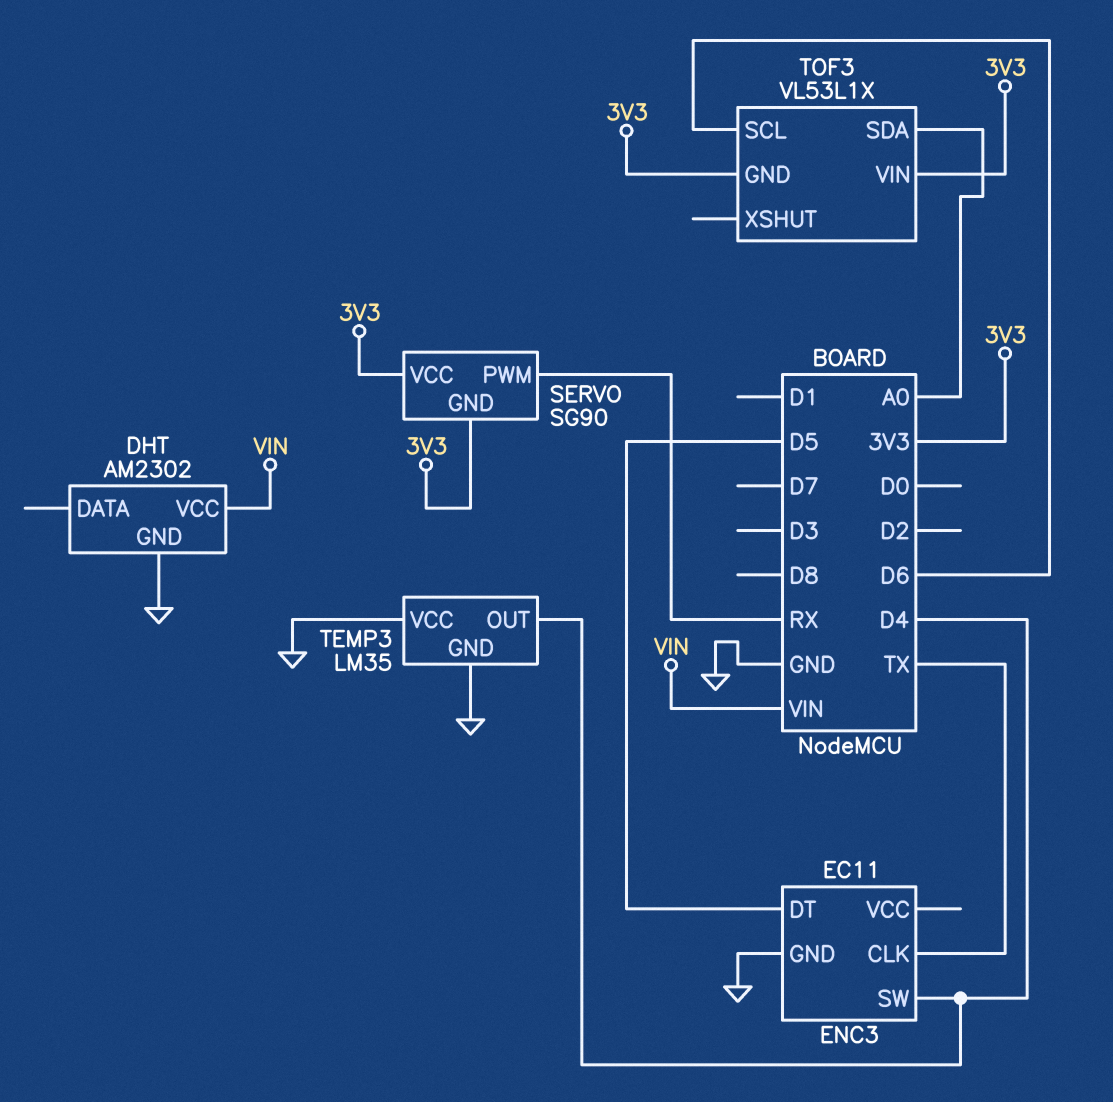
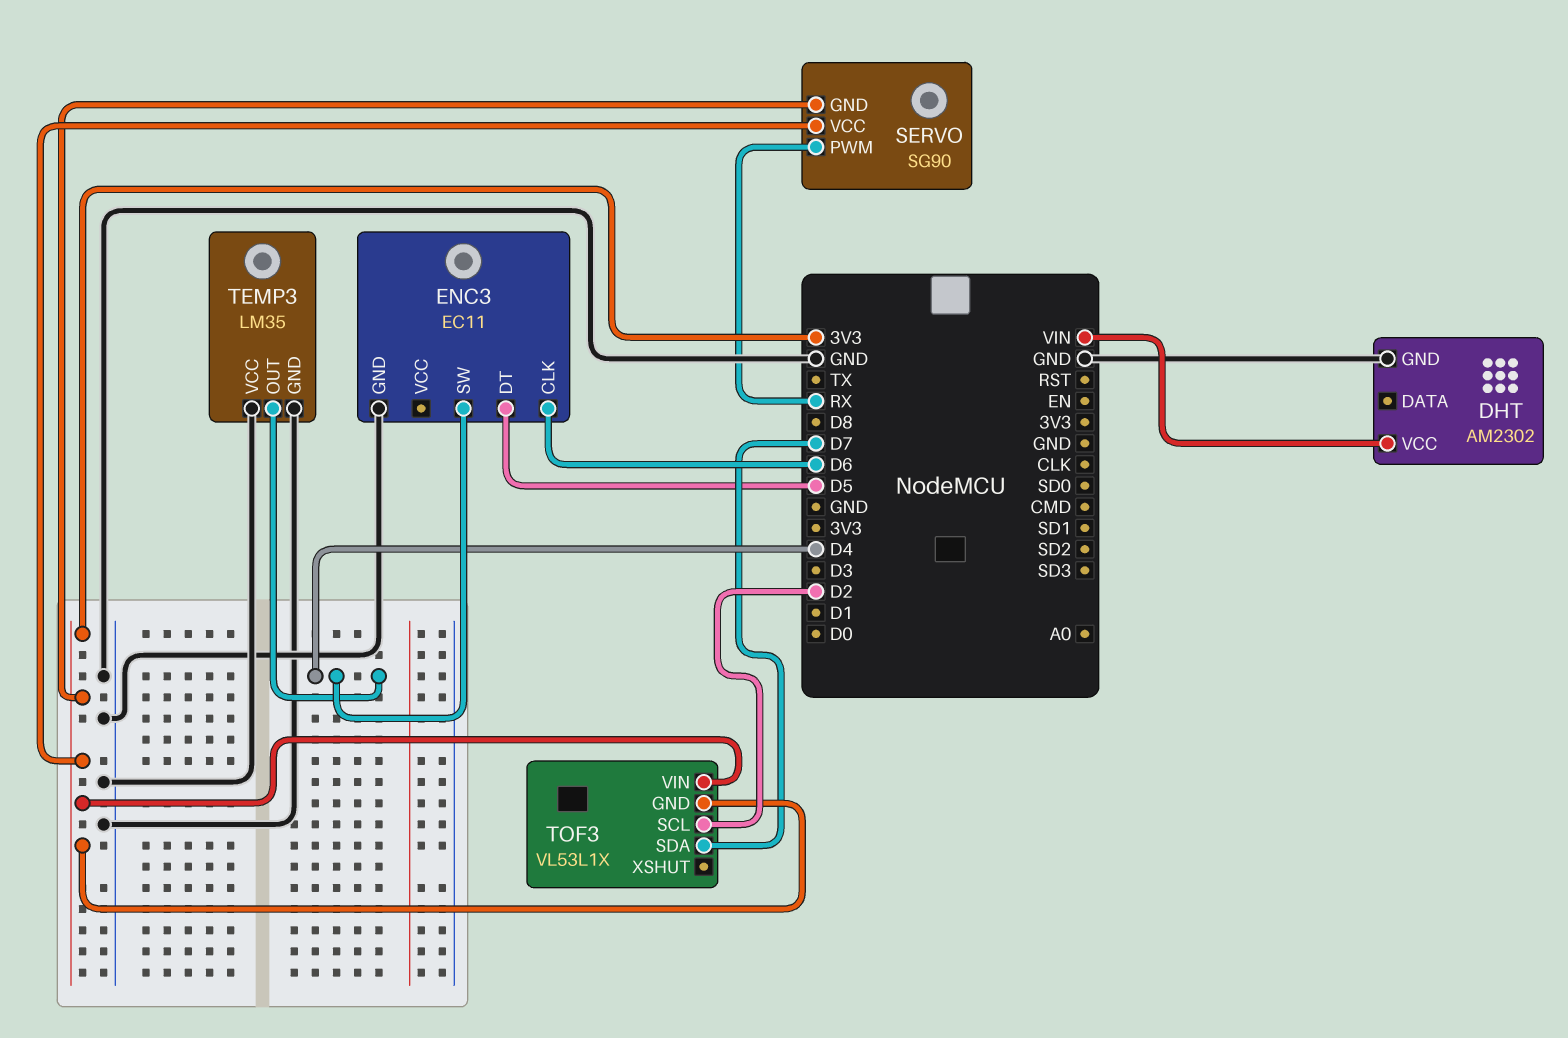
ENC3 pin CLK: TX -> D6
TOF3 pin SCL: D6 -> D2
TOF3 pin SDA: A0 -> D7

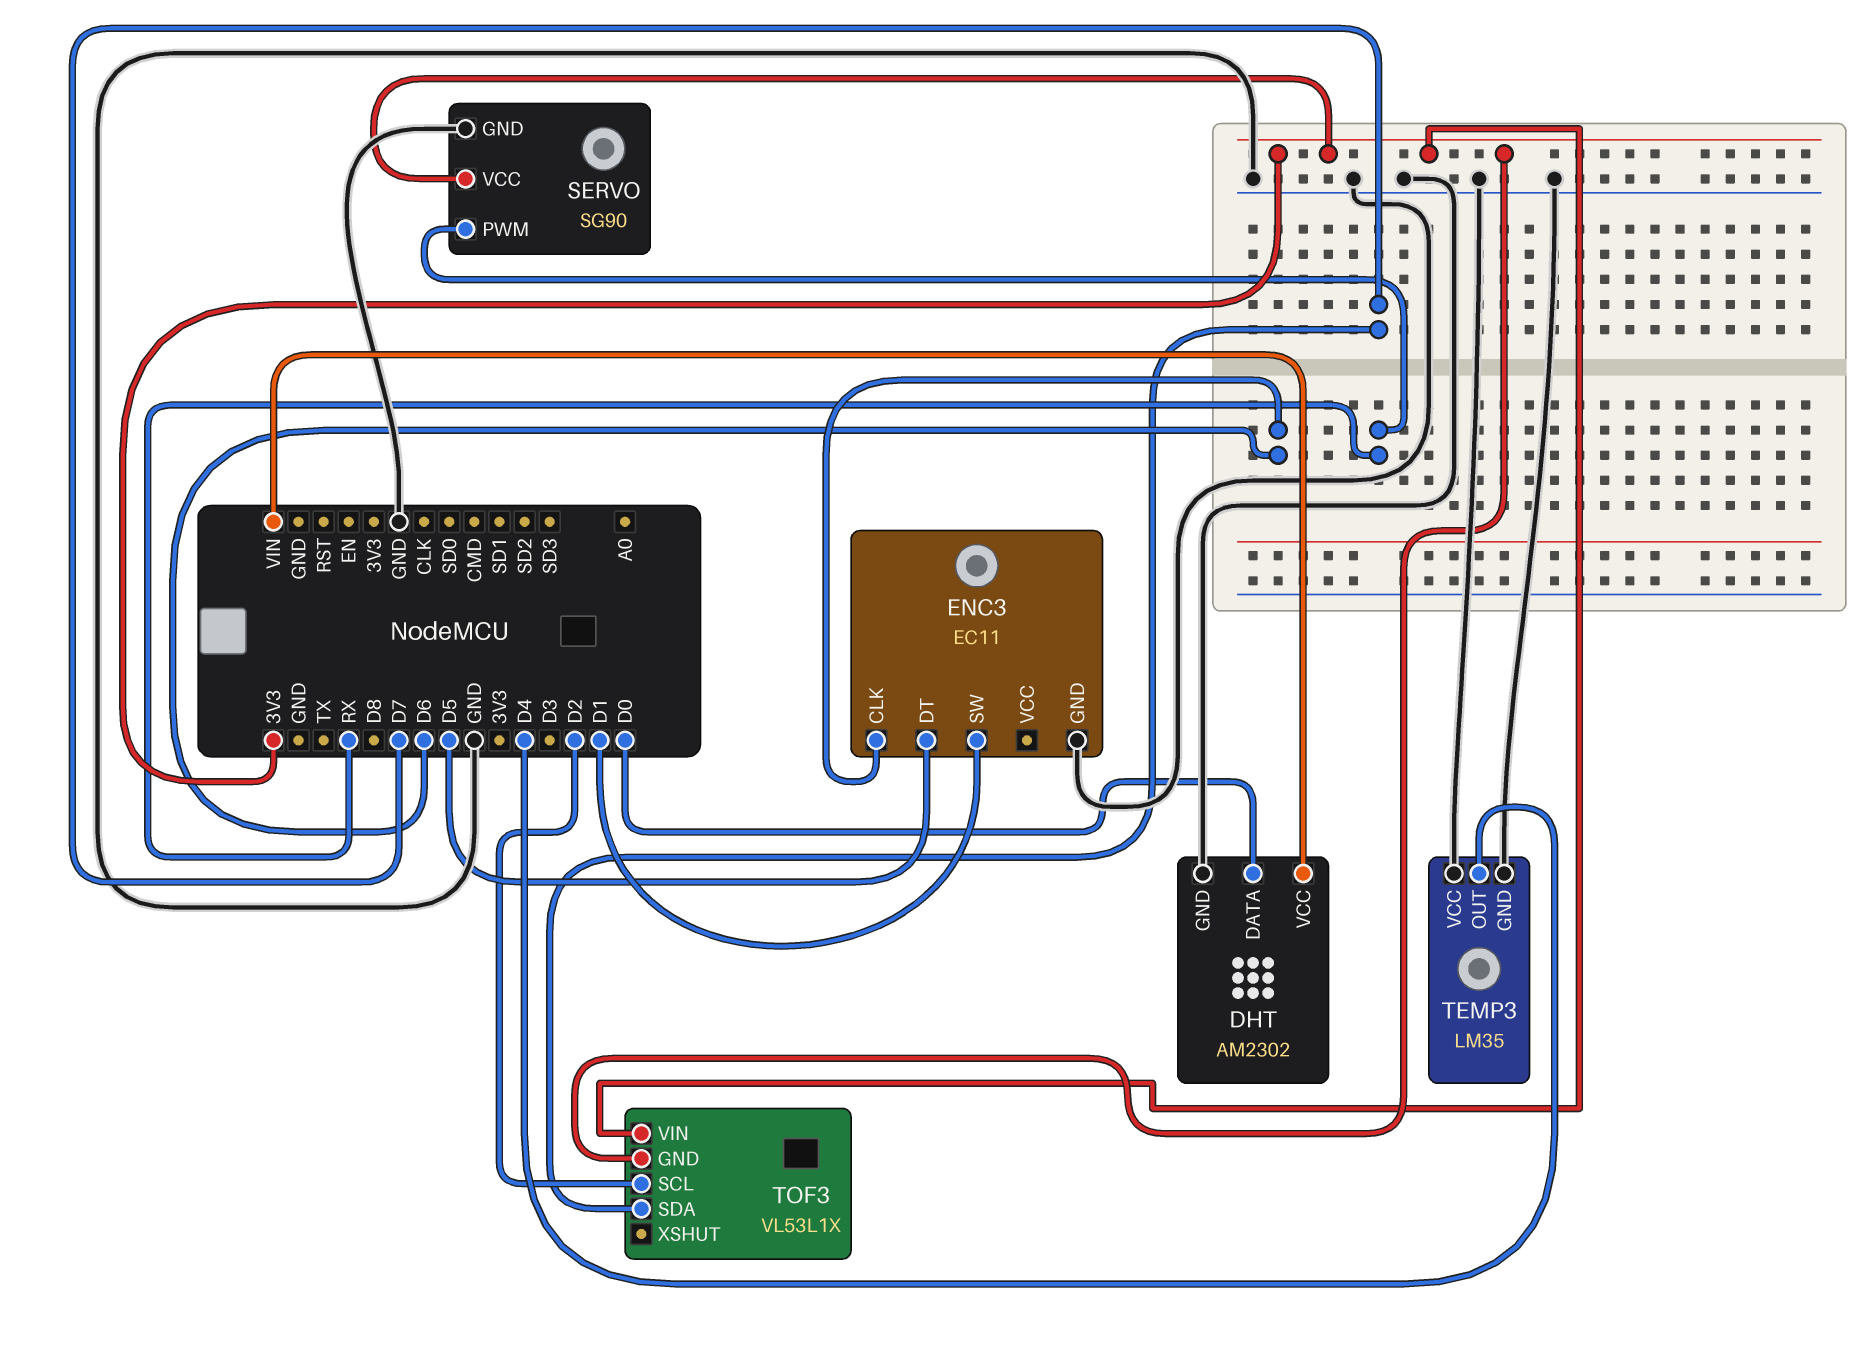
DHT pin DATA: none -> D0
ENC3 pin SW: D4 -> D1
SERVO pin GND: 3V3 -> GND

